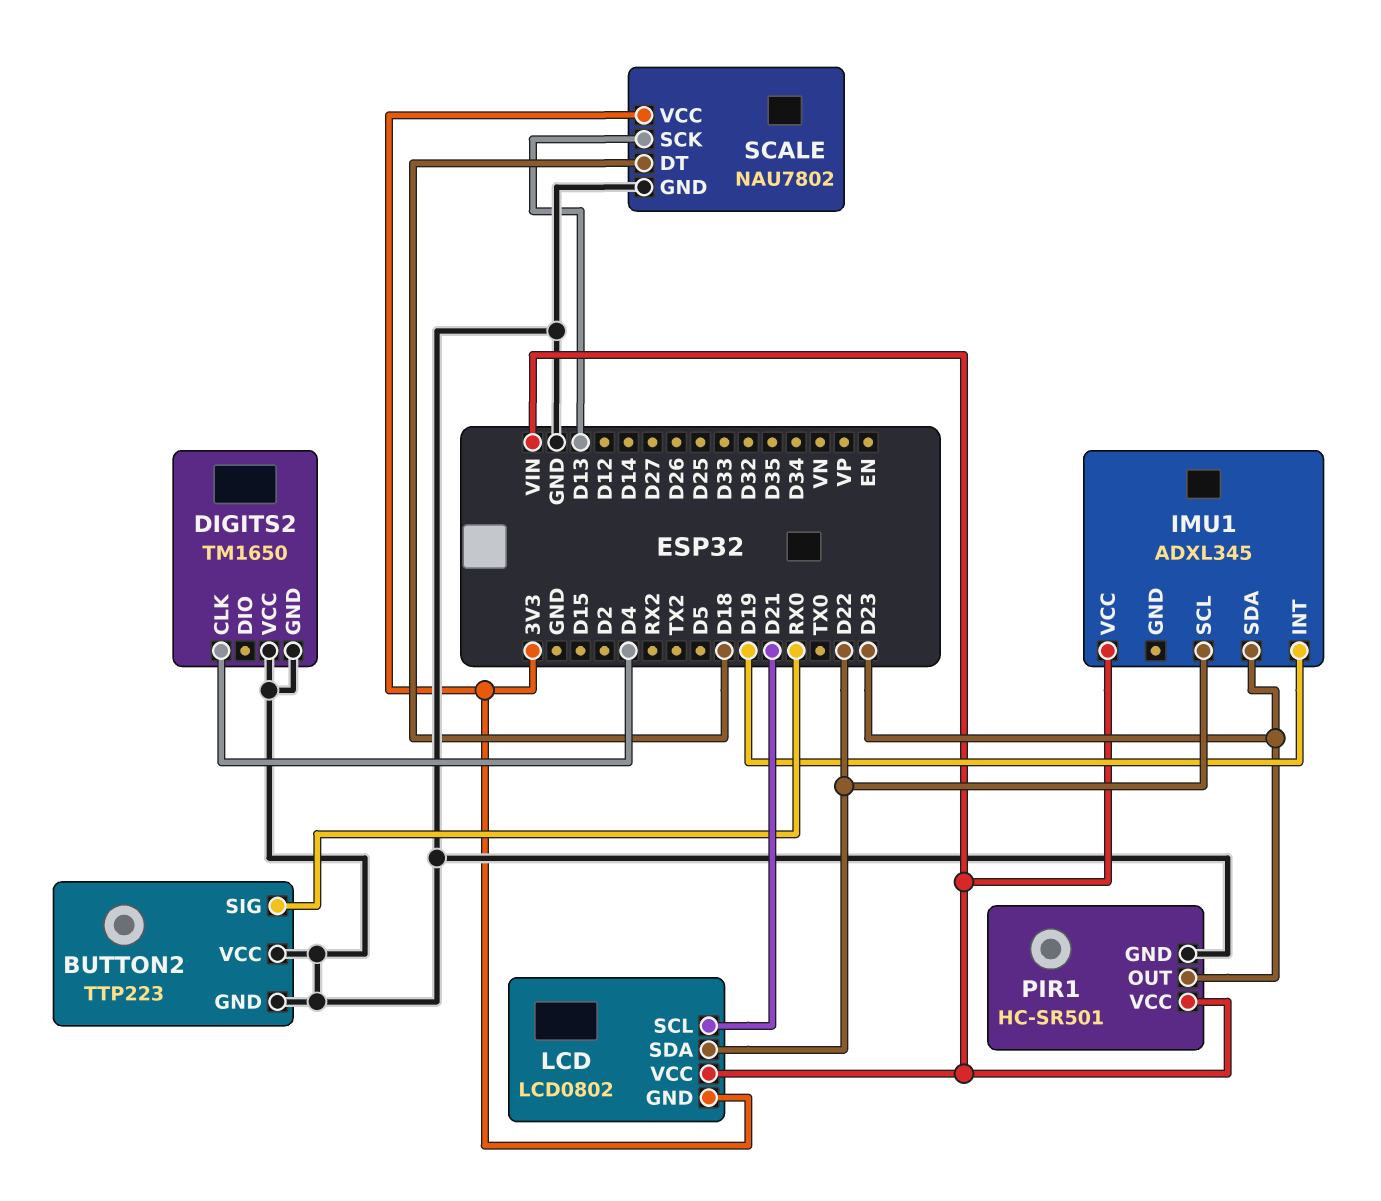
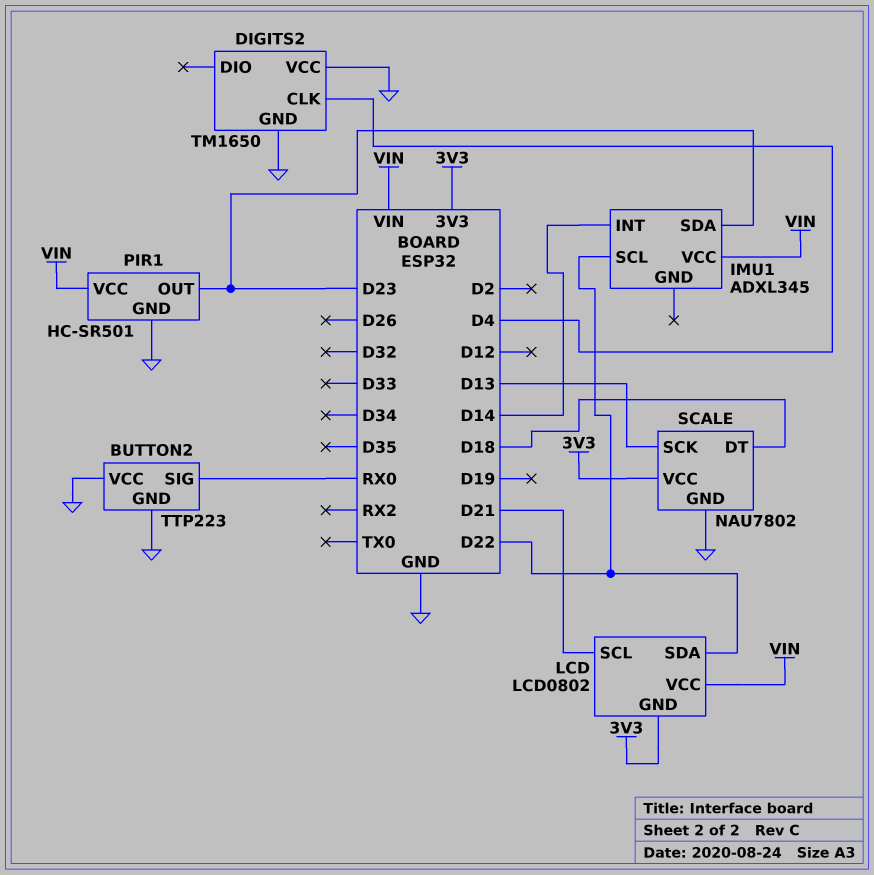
IMU1 pin INT: D19 -> D14

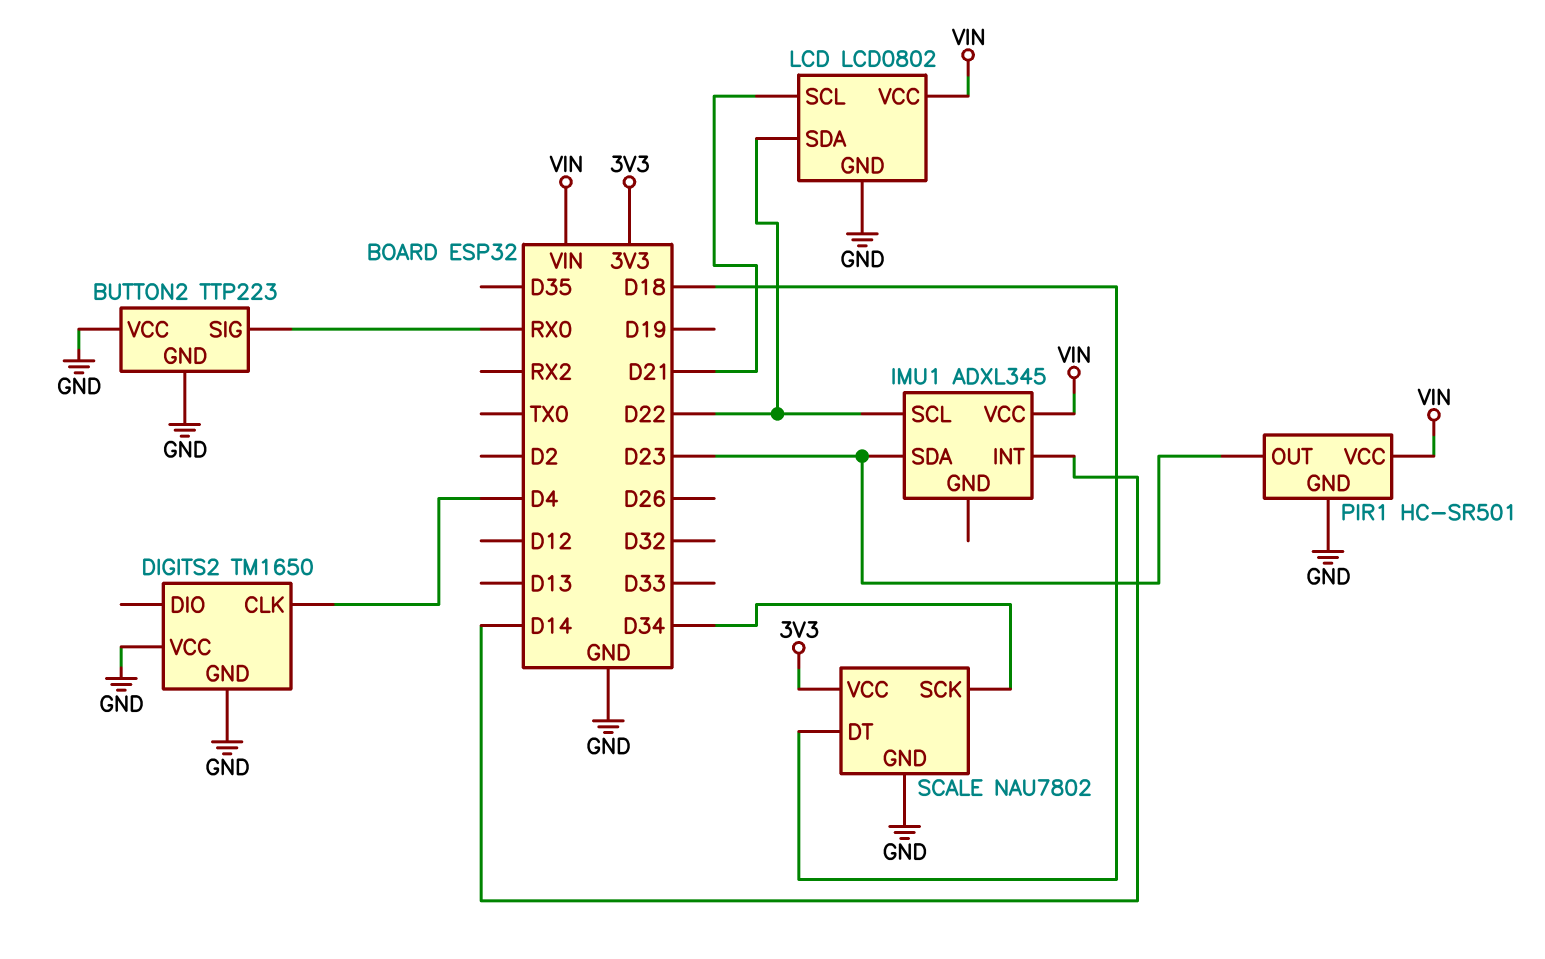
LCD pin GND: 3V3 -> GND
SCALE pin SCK: D13 -> D34

